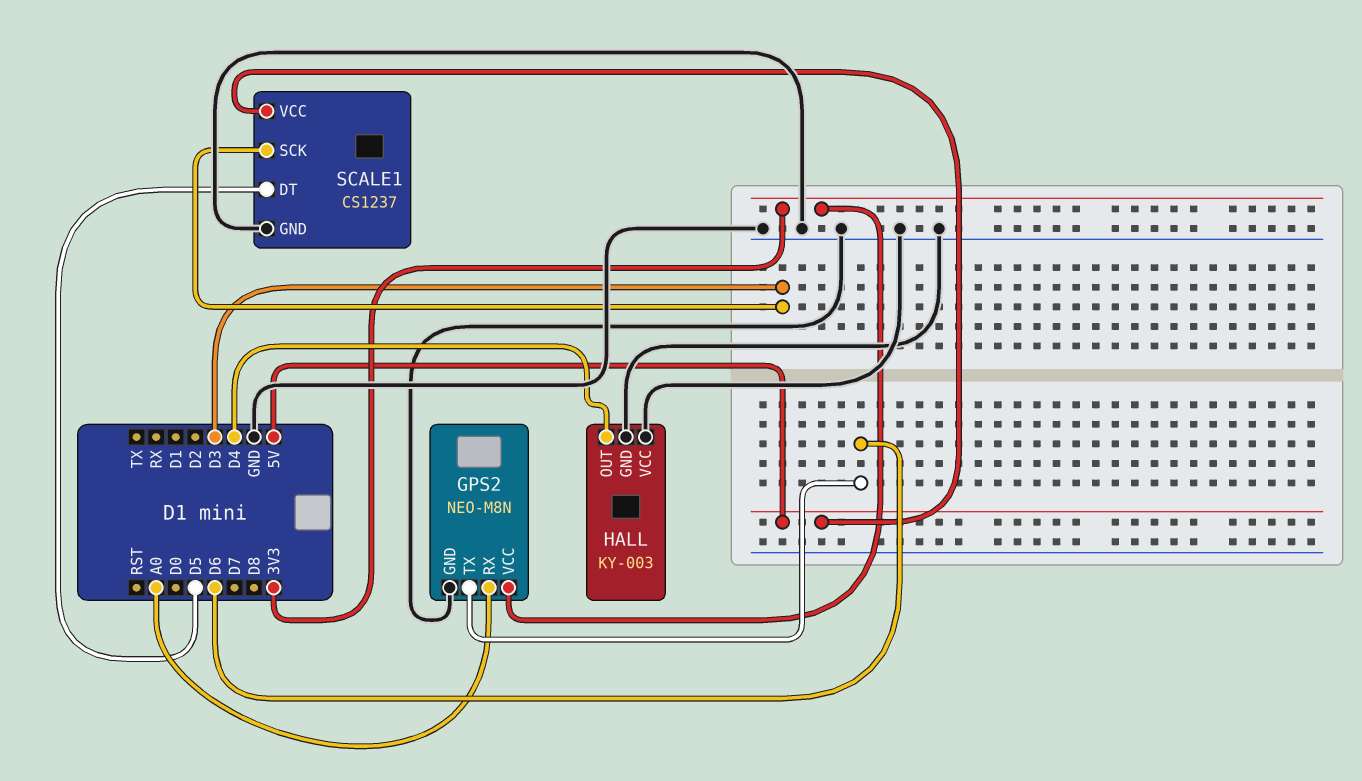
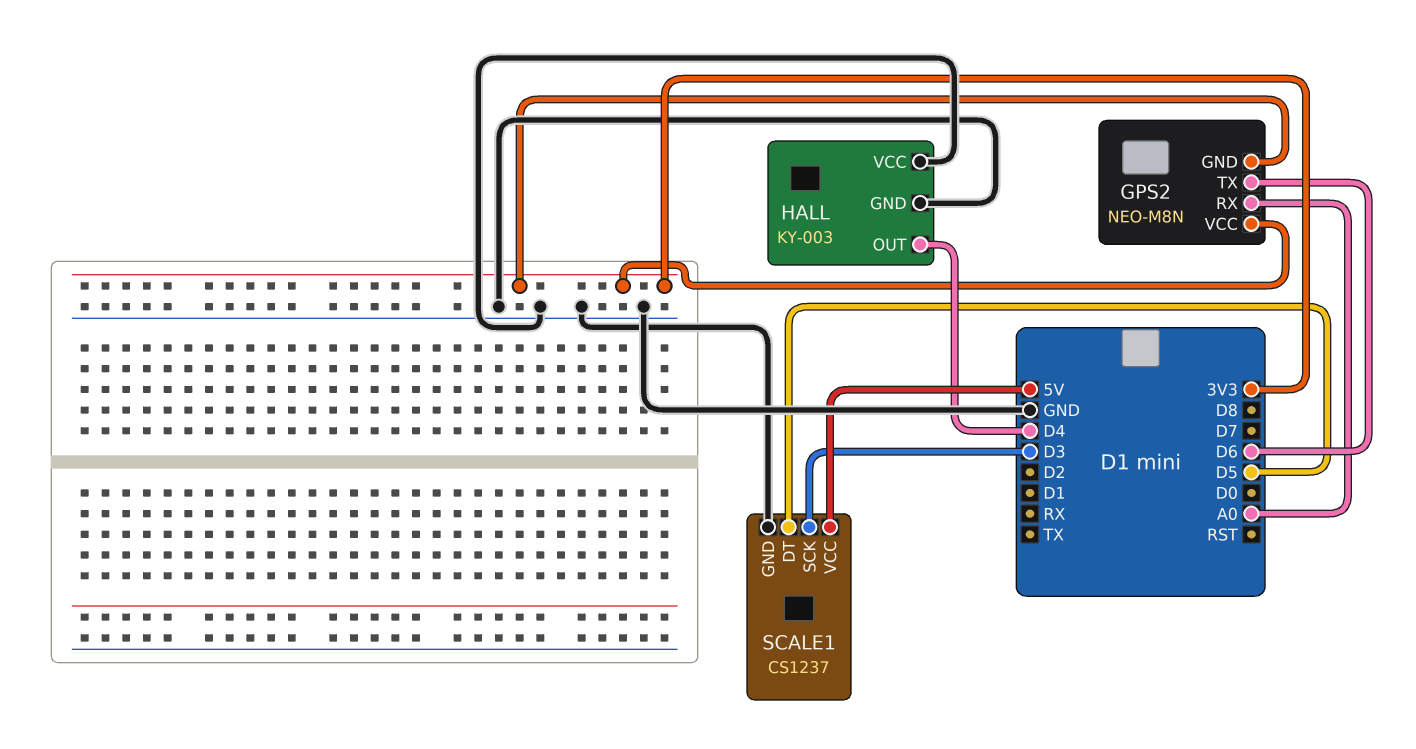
GPS2 pin GND: GND -> 3V3

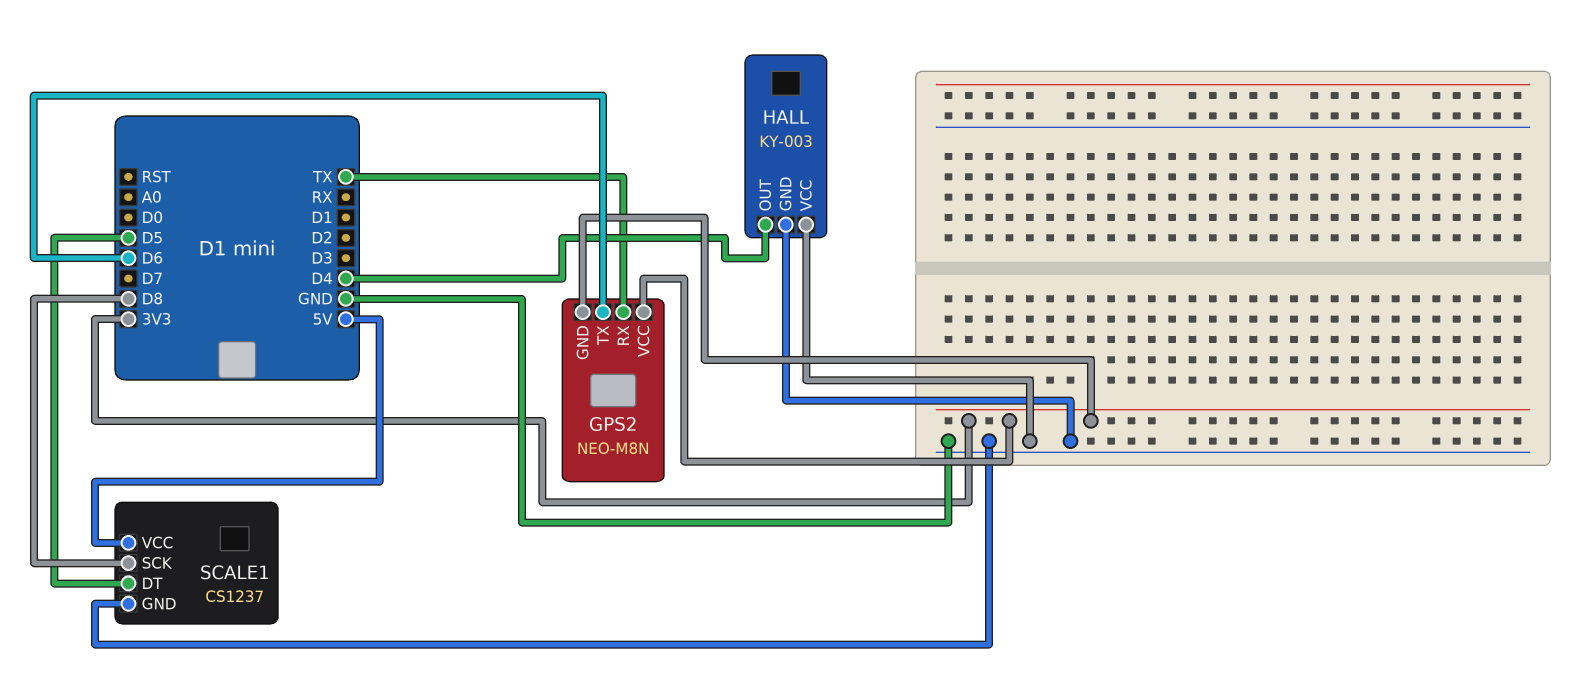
GPS2 pin RX: A0 -> TX
SCALE1 pin SCK: D3 -> D8

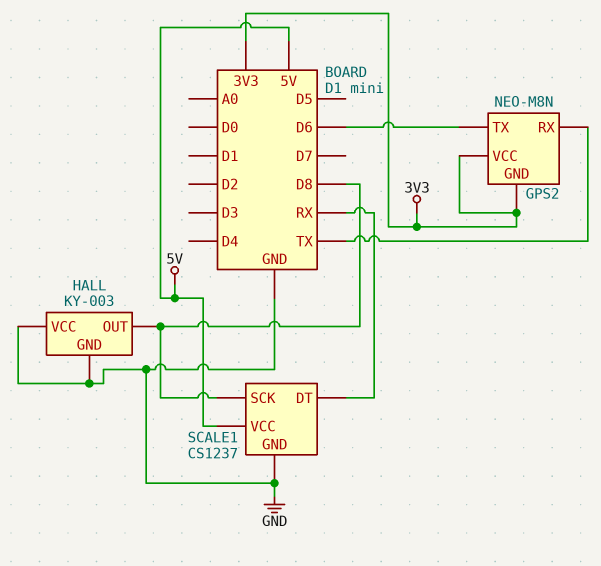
HALL pin OUT: D4 -> D8
SCALE1 pin DT: D5 -> RX

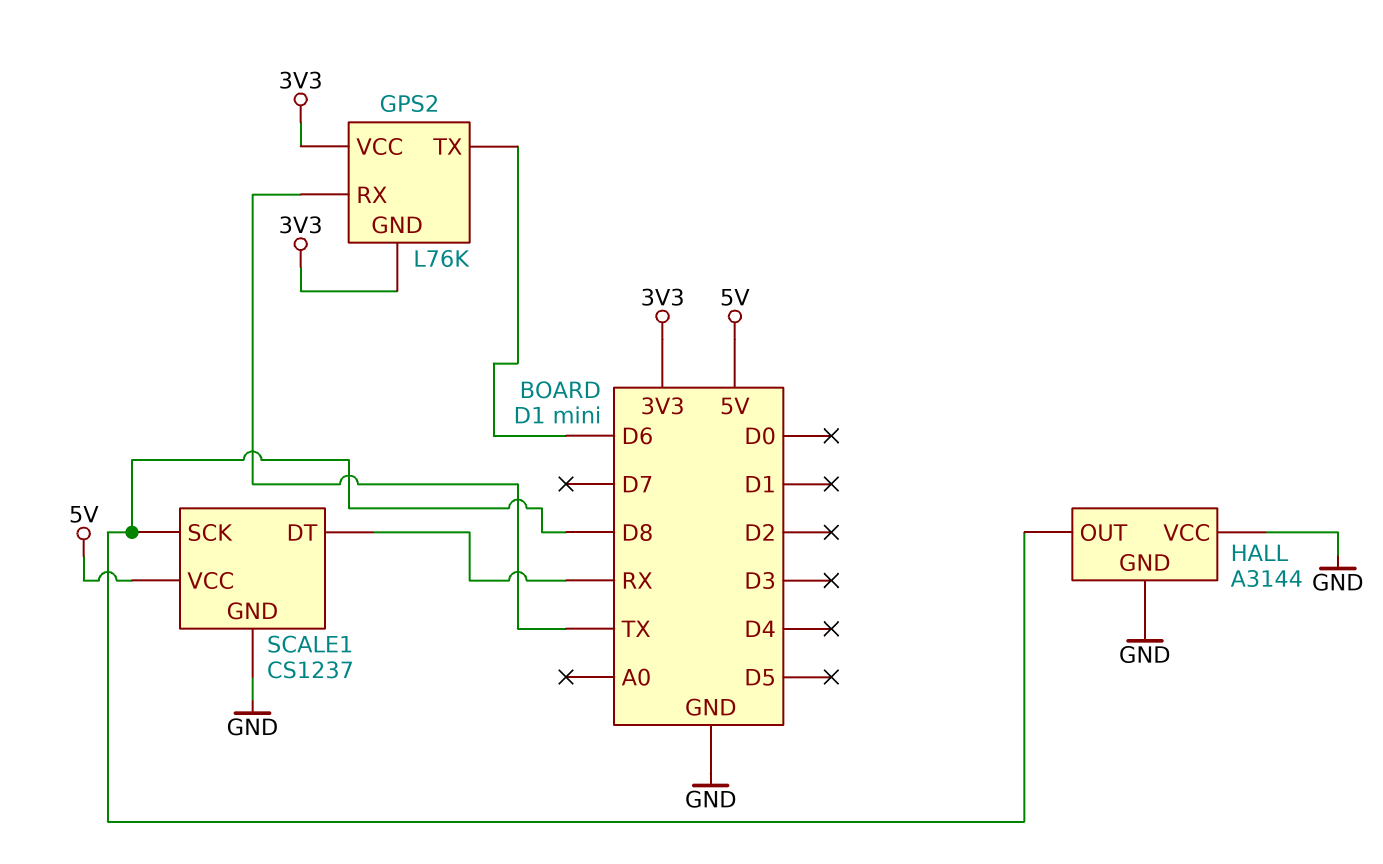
GPS2: NEO-M8N -> L76K
HALL: KY-003 -> A3144

